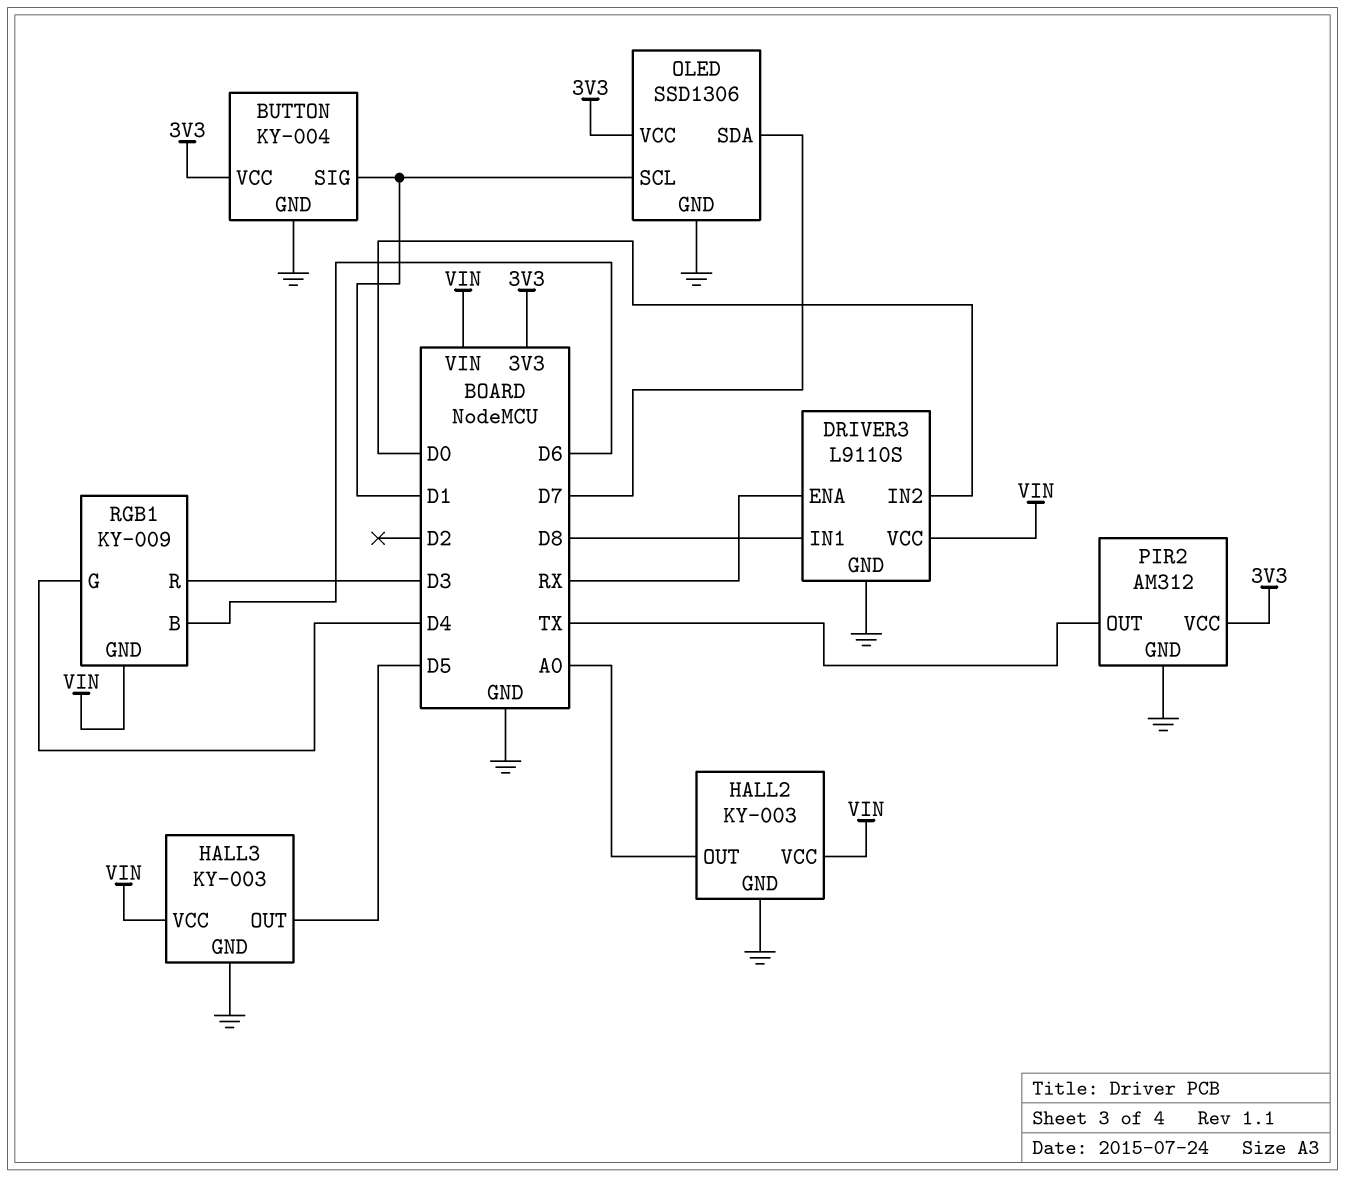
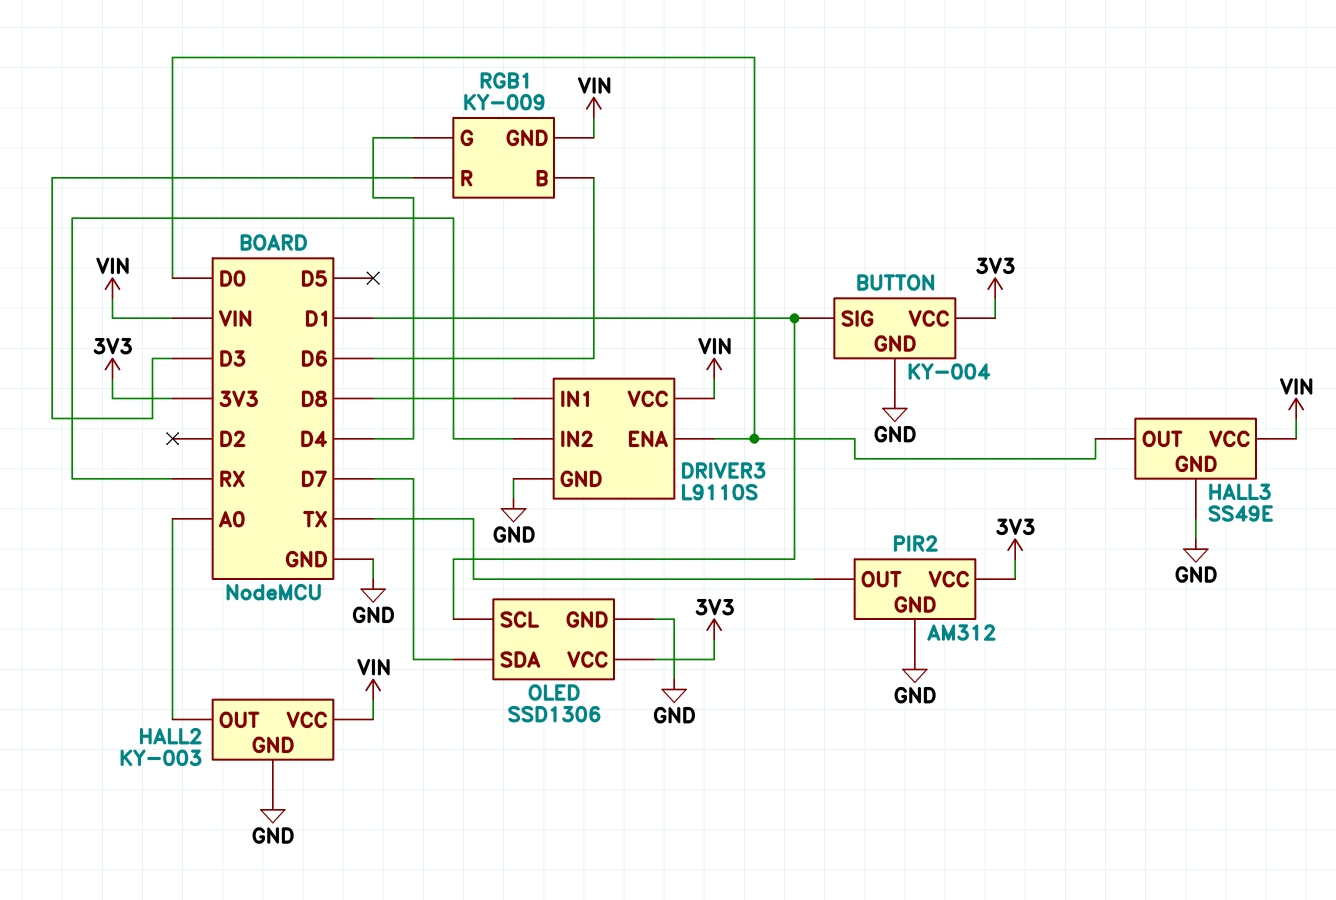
DRIVER3 pin ENA: RX -> D0
DRIVER3 pin IN2: D0 -> RX
HALL3: KY-003 -> SS49E
HALL3 pin OUT: D5 -> D0

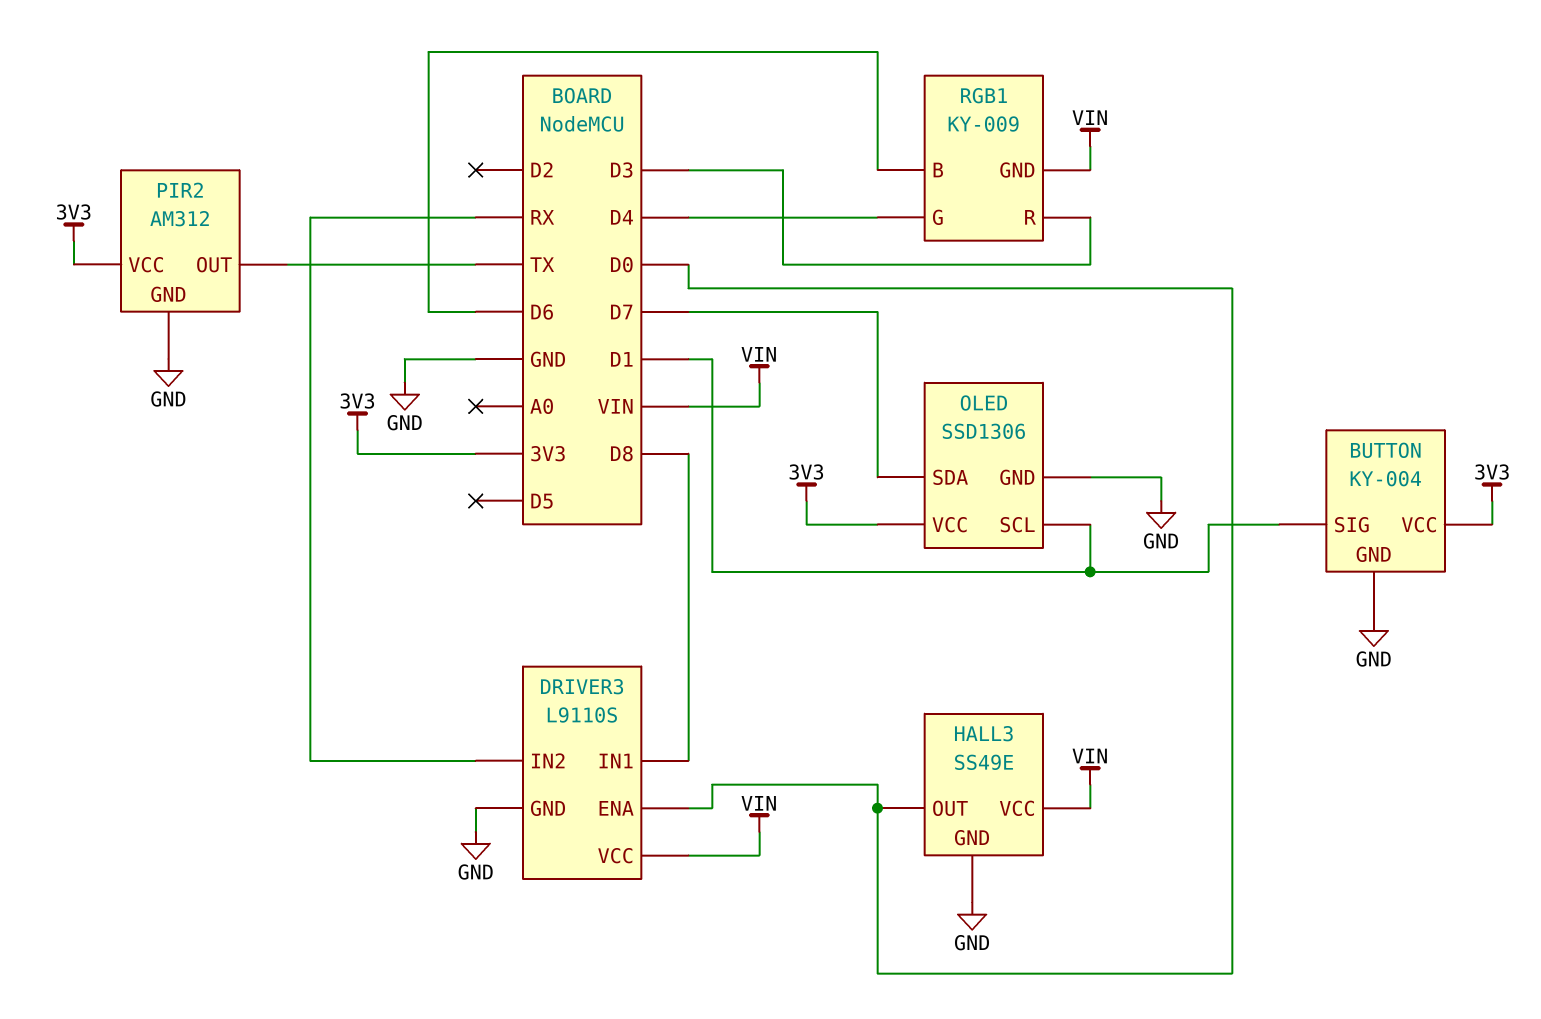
HALL2: KY-003 -> none
HALL2 pin GND: GND -> none
HALL2 pin OUT: A0 -> none
HALL2 pin VCC: VIN -> none

